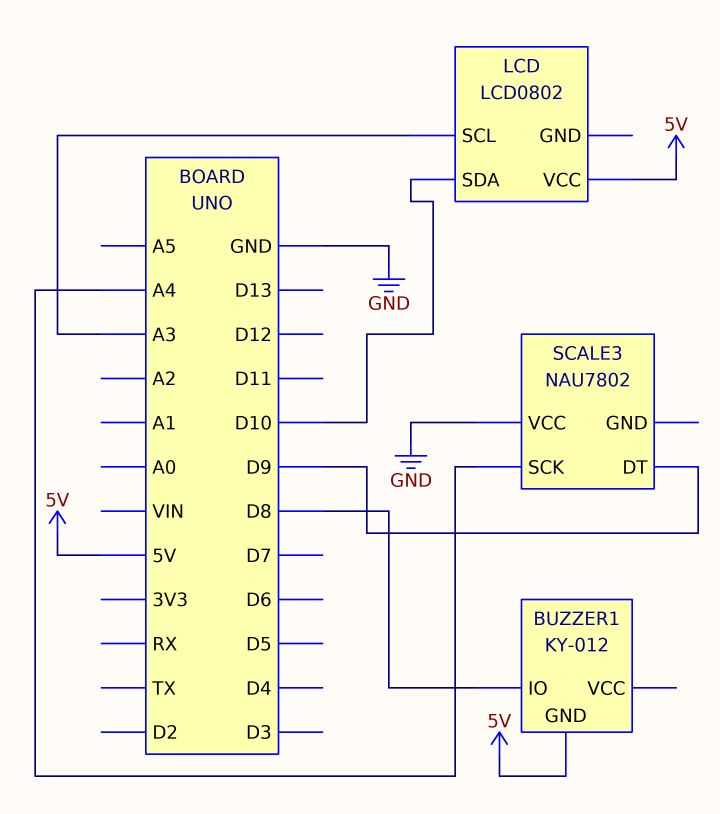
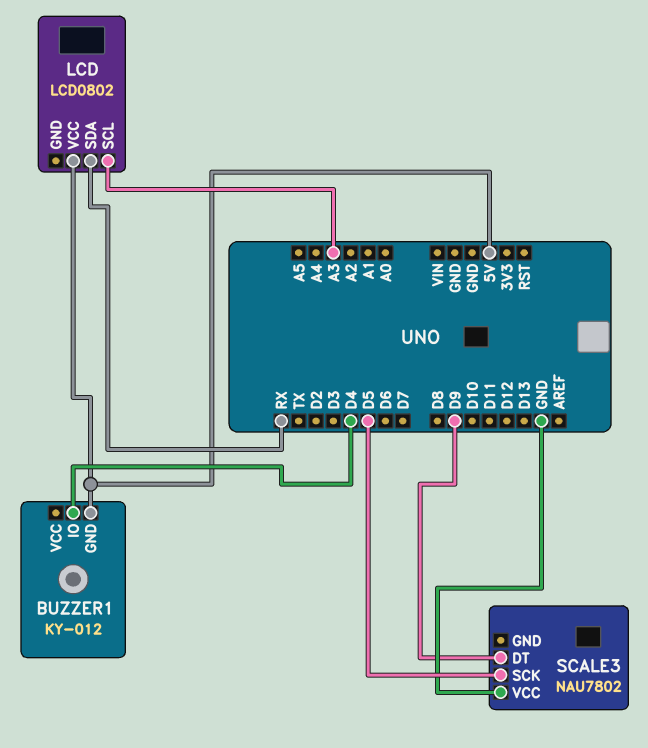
BUZZER1 pin IO: D8 -> D4
LCD pin SDA: D10 -> RX
SCALE3 pin SCK: A4 -> D5

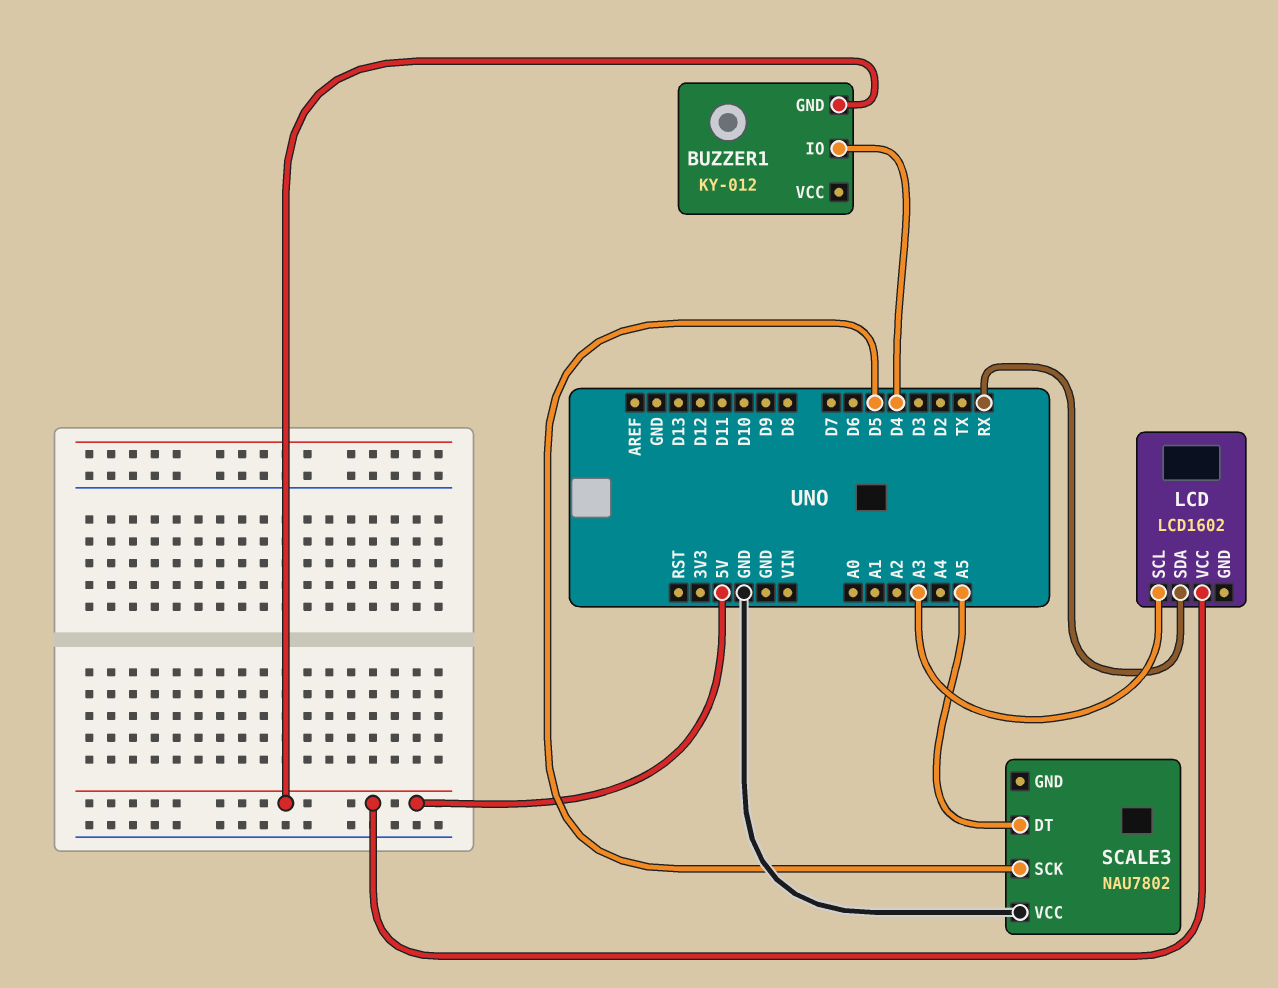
LCD: LCD0802 -> LCD1602
SCALE3 pin DT: D9 -> A5

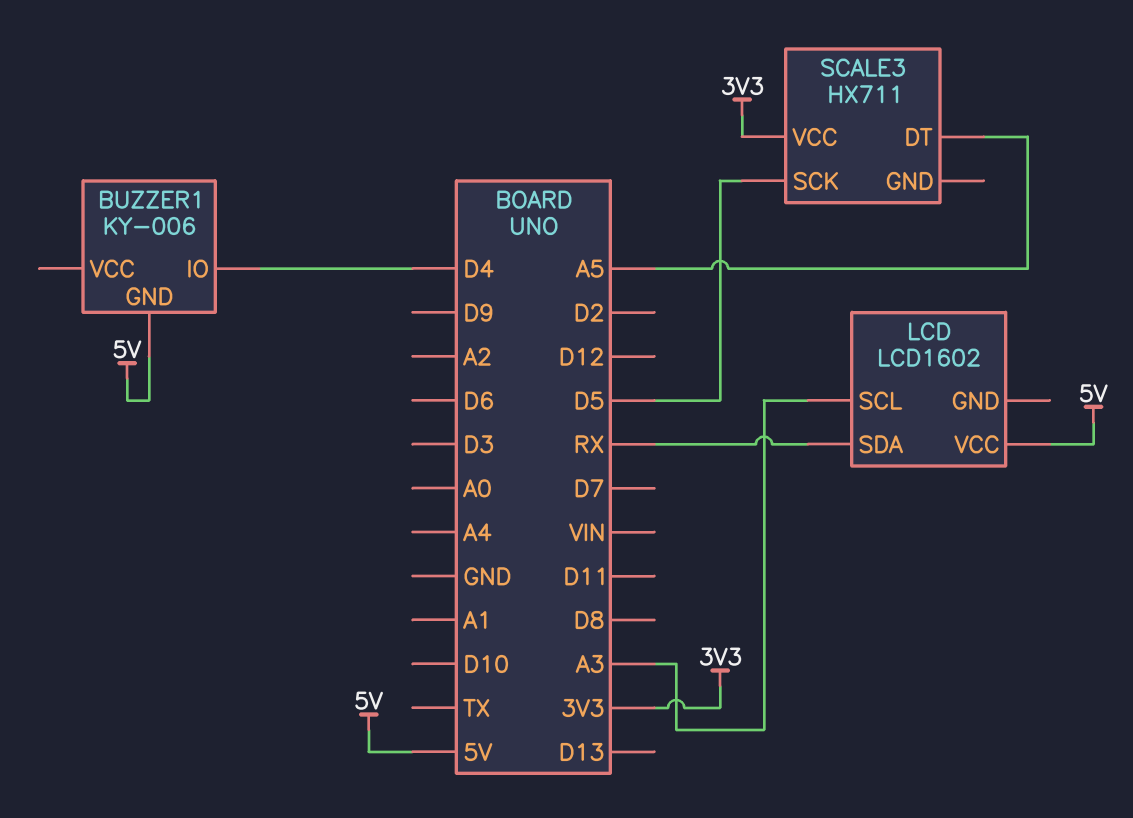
BUZZER1: KY-012 -> KY-006
SCALE3: NAU7802 -> HX711
SCALE3 pin VCC: GND -> 3V3

